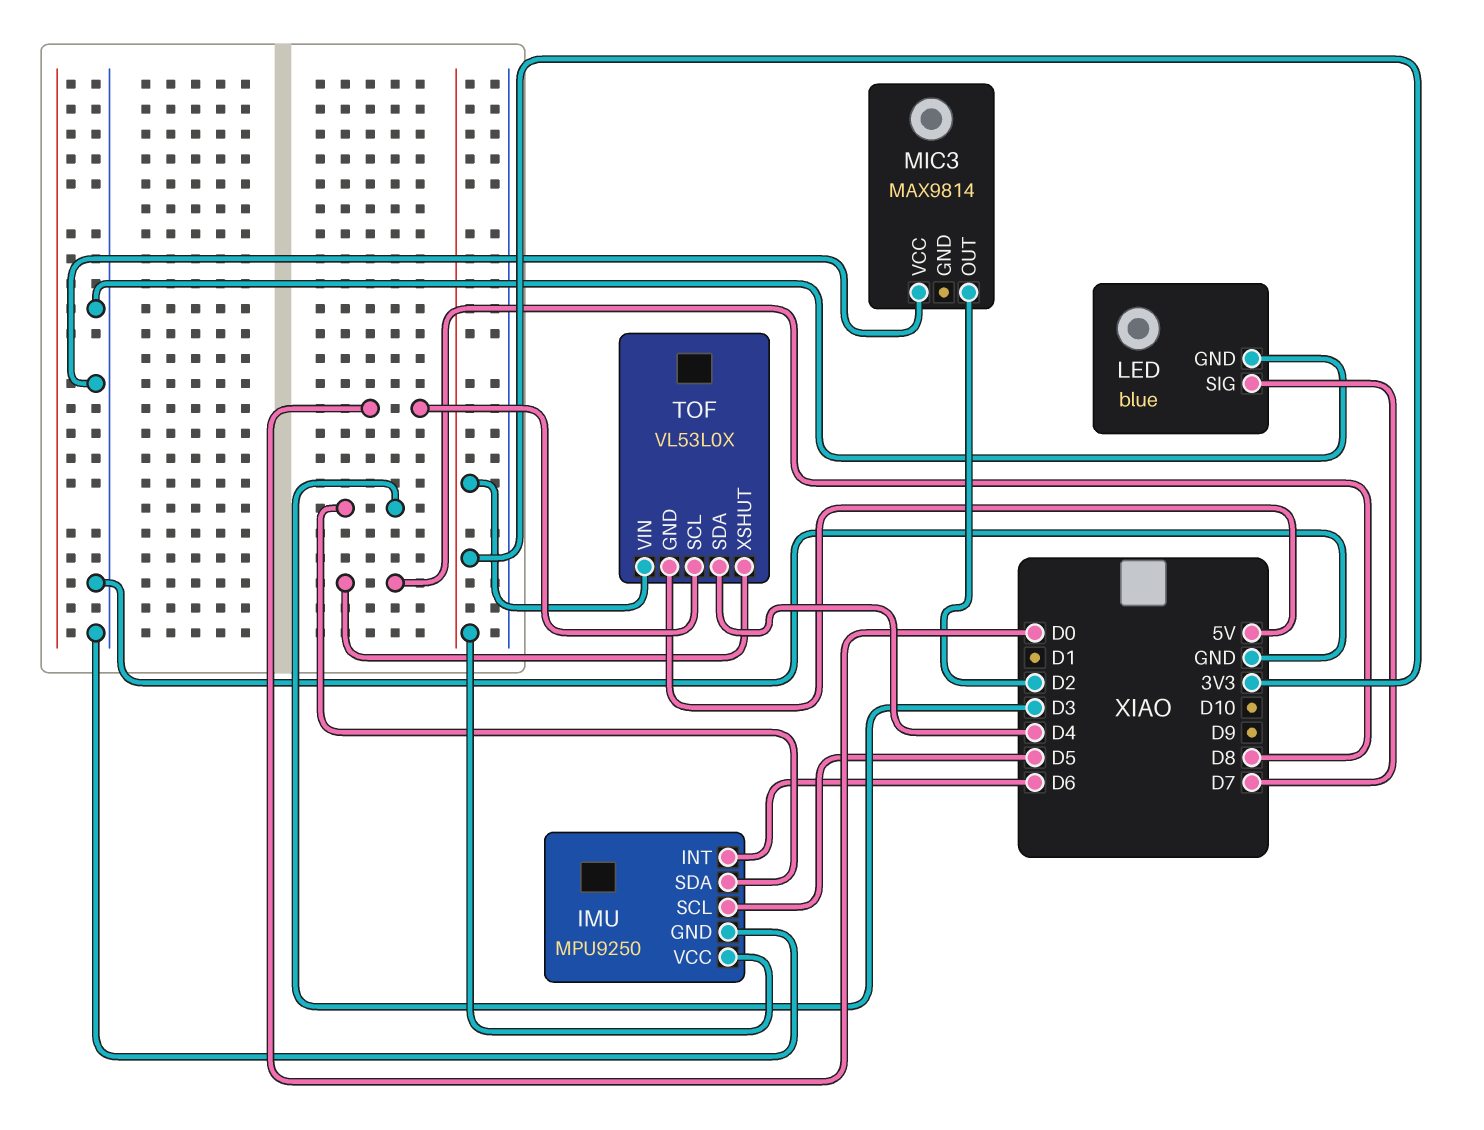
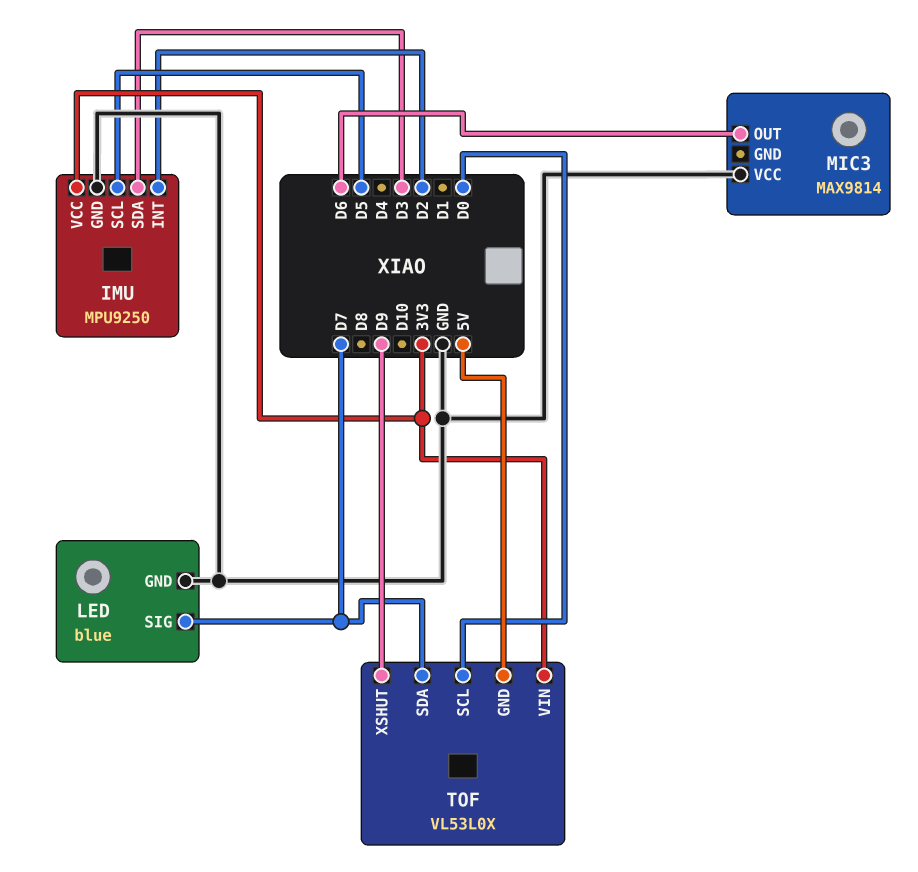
IMU pin INT: D6 -> D2
MIC3 pin OUT: D2 -> D6
TOF pin SDA: D4 -> D7
TOF pin XSHUT: D8 -> D9

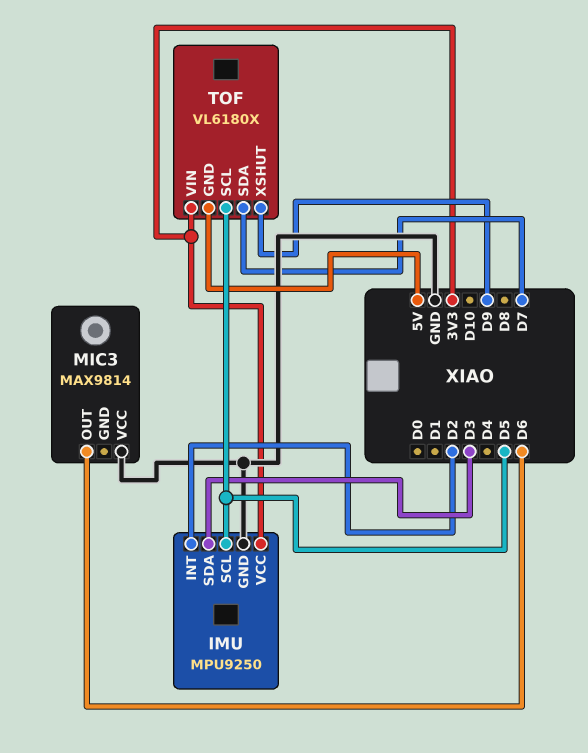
LED: blue -> none
LED pin GND: GND -> none
LED pin SIG: D7 -> none
TOF: VL53L0X -> VL6180X
TOF pin SCL: D0 -> D5

